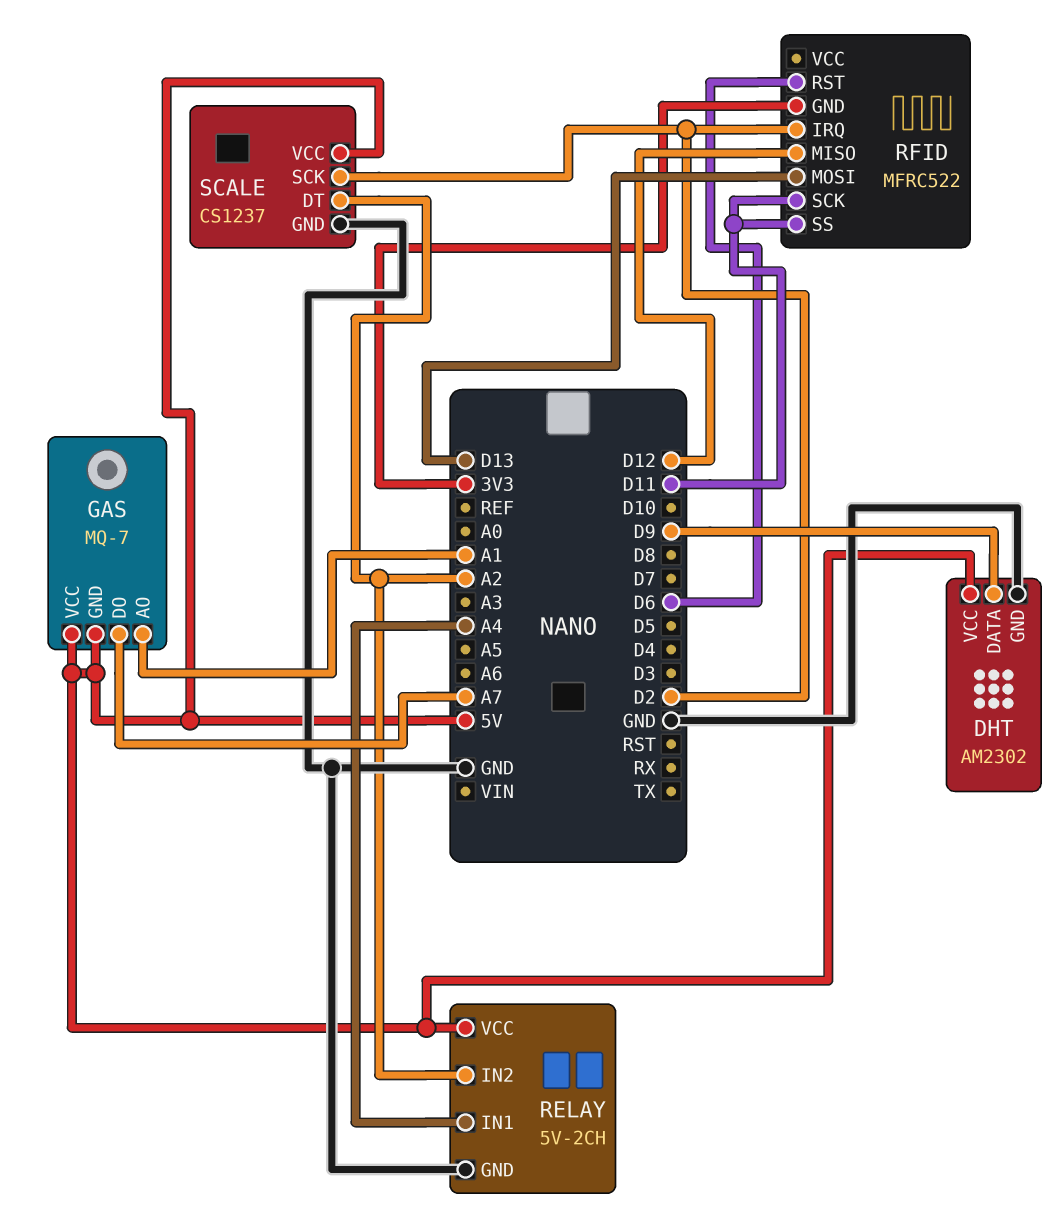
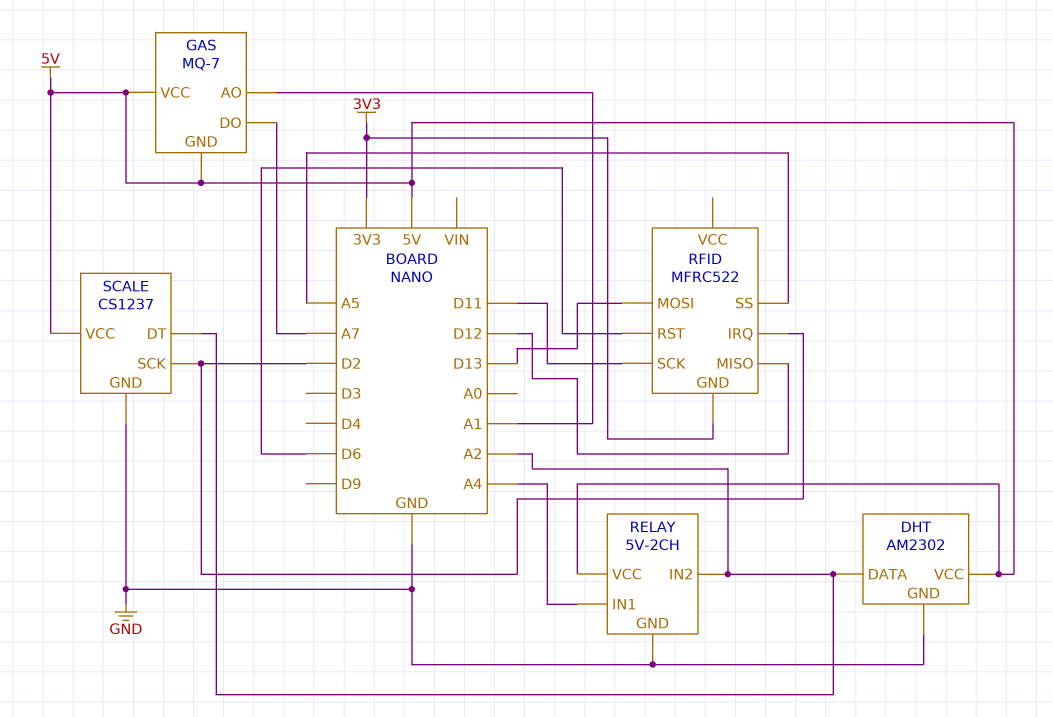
DHT pin DATA: D9 -> A2
RFID pin SS: D11 -> A5

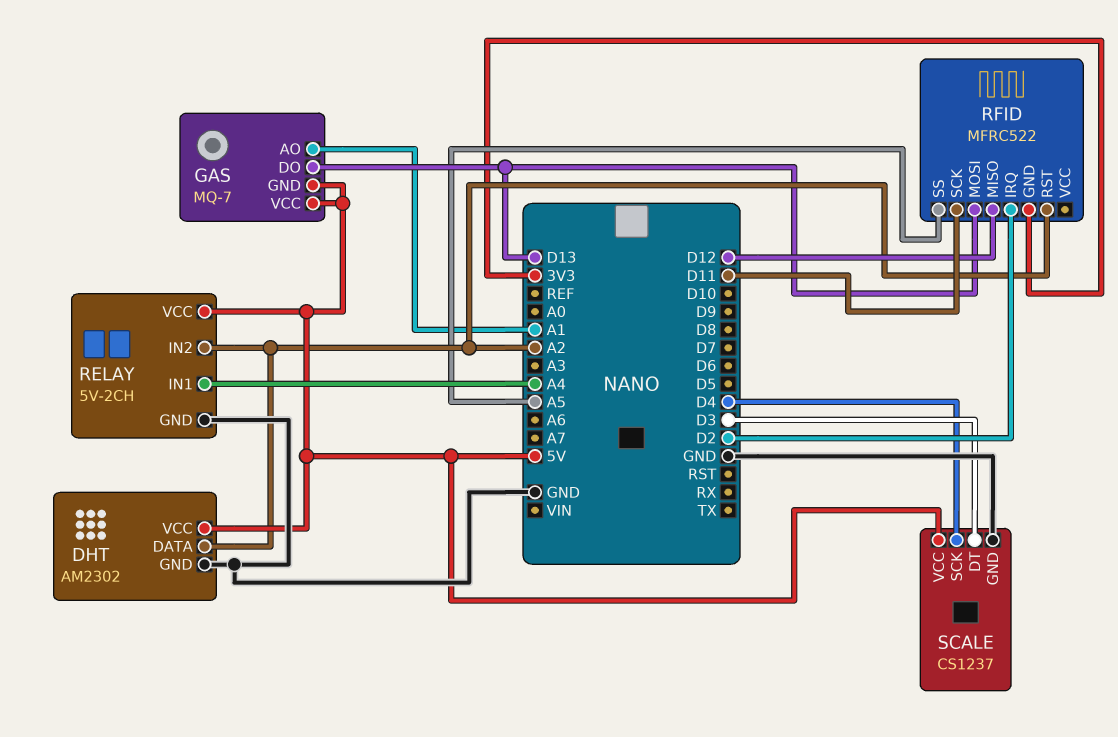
GAS pin DO: A7 -> D13
RFID pin RST: D6 -> A2
SCALE pin DT: A2 -> D3
SCALE pin SCK: D2 -> D4

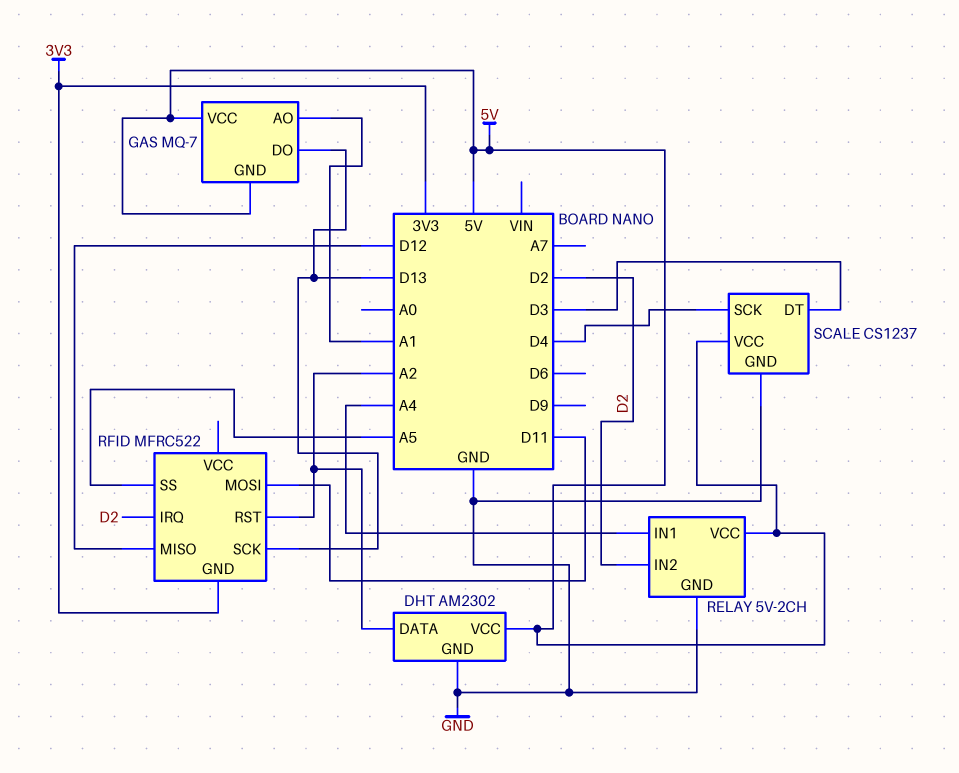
RELAY pin IN2: A2 -> D2
RFID pin MOSI: D13 -> D11
RFID pin SCK: D11 -> D13

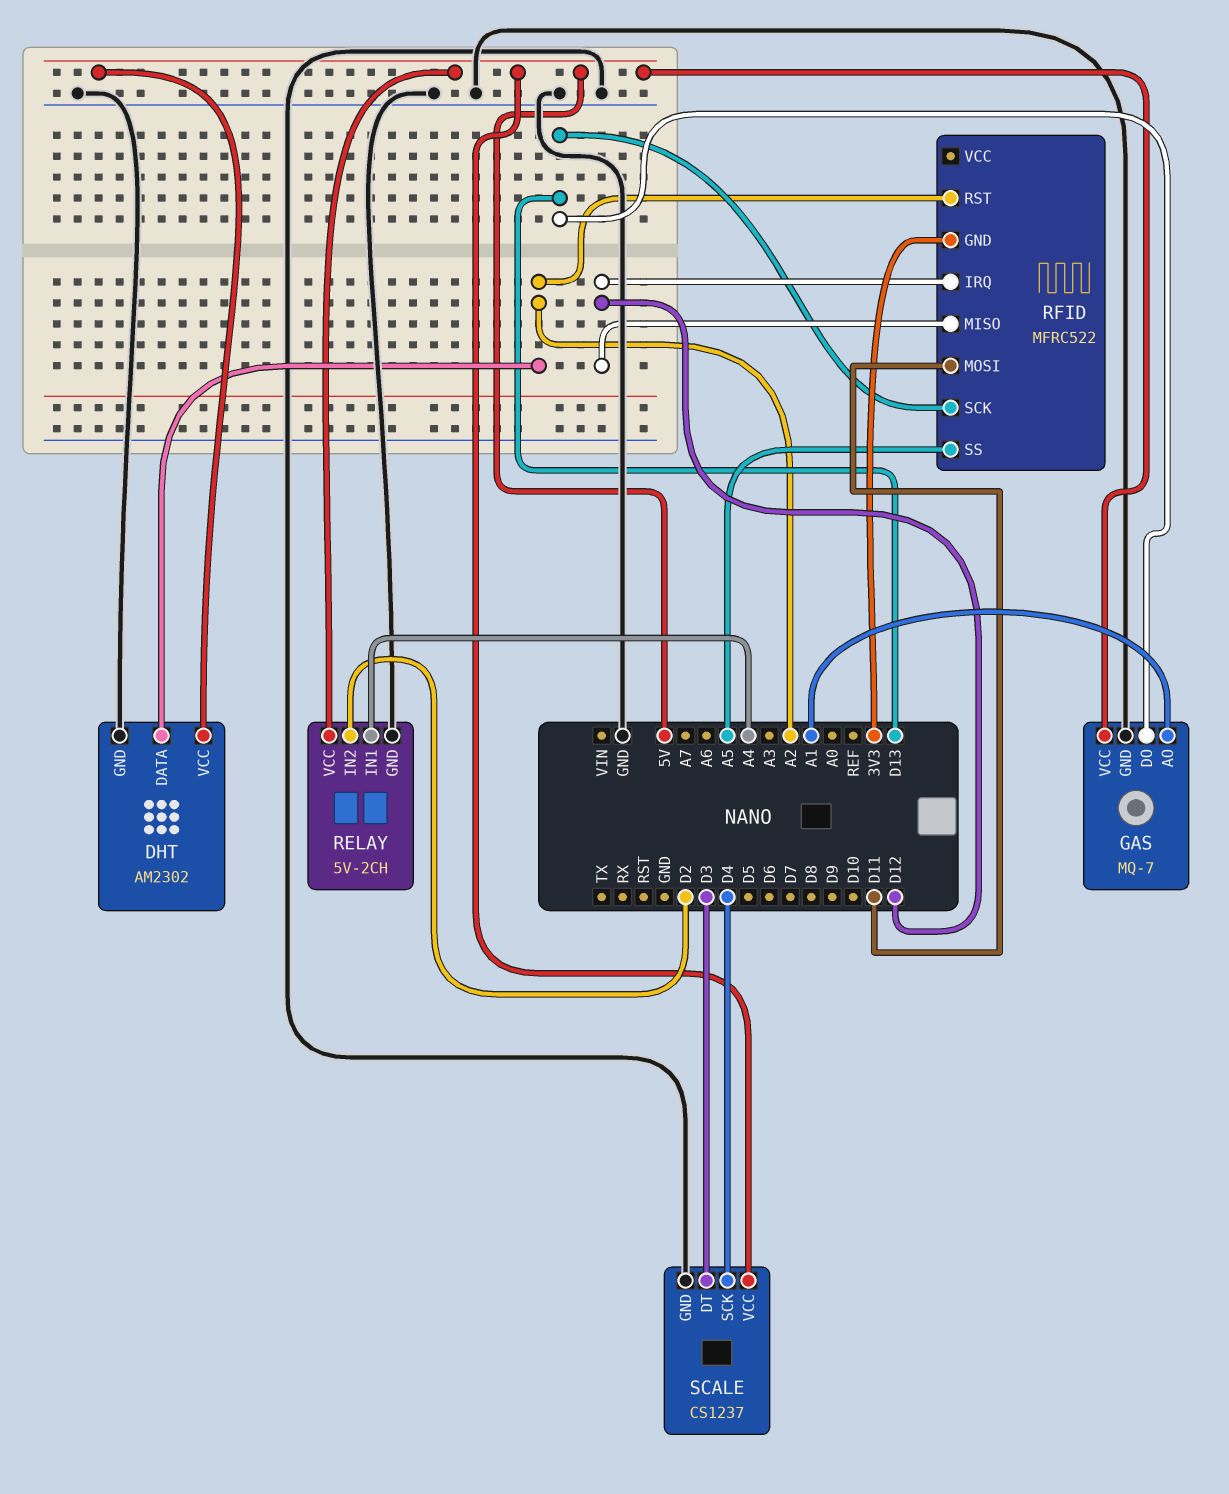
GAS pin GND: 5V -> GND
RFID pin IRQ: D2 -> D12

